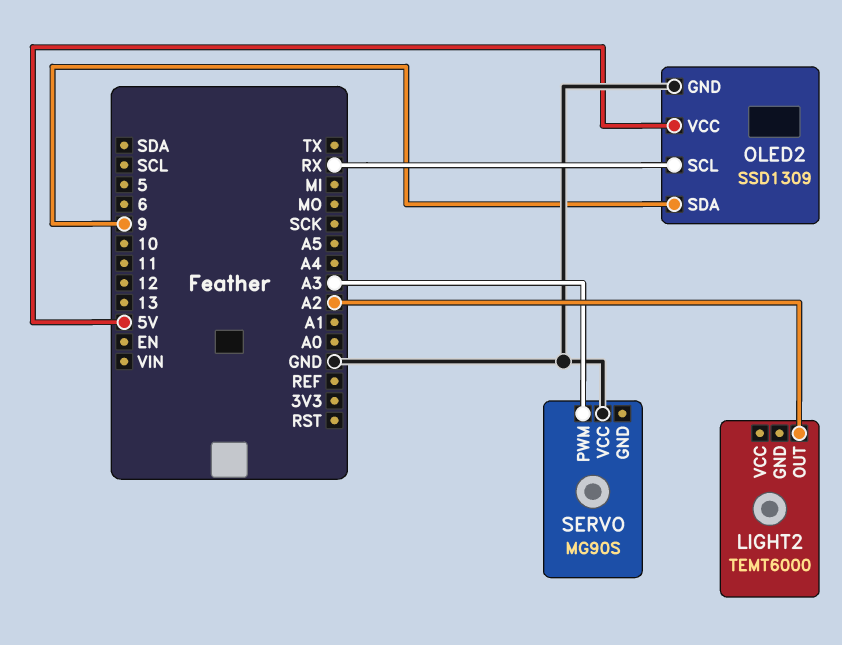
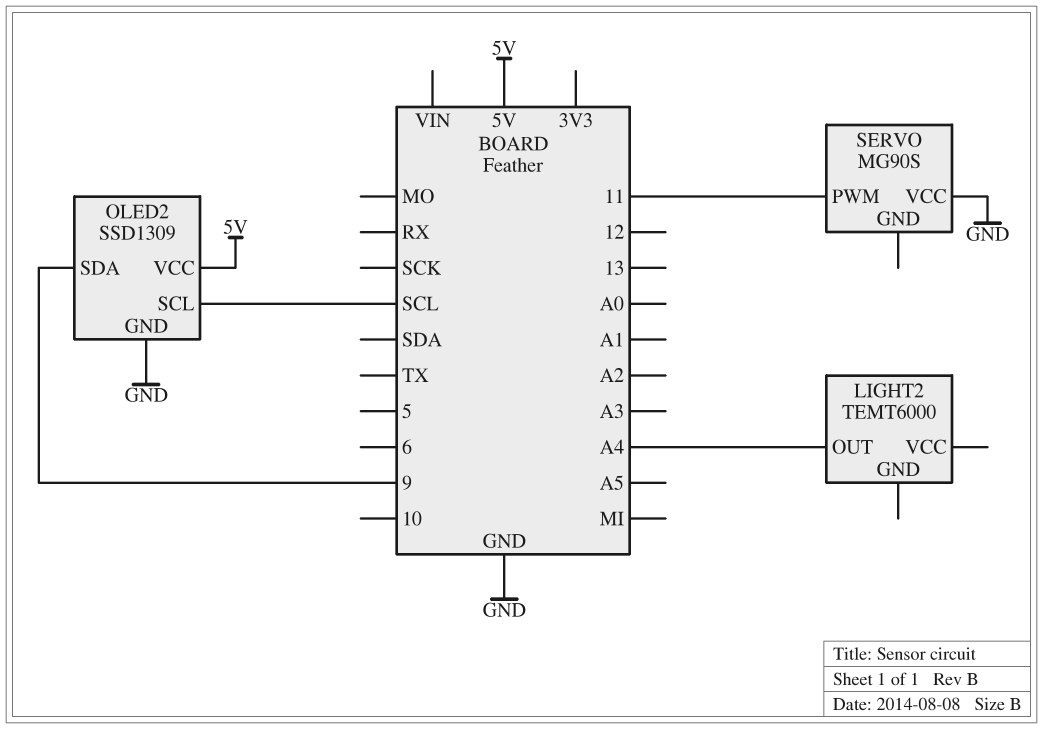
LIGHT2 pin OUT: A2 -> A4
OLED2 pin SCL: RX -> SCL
SERVO pin PWM: A3 -> 11

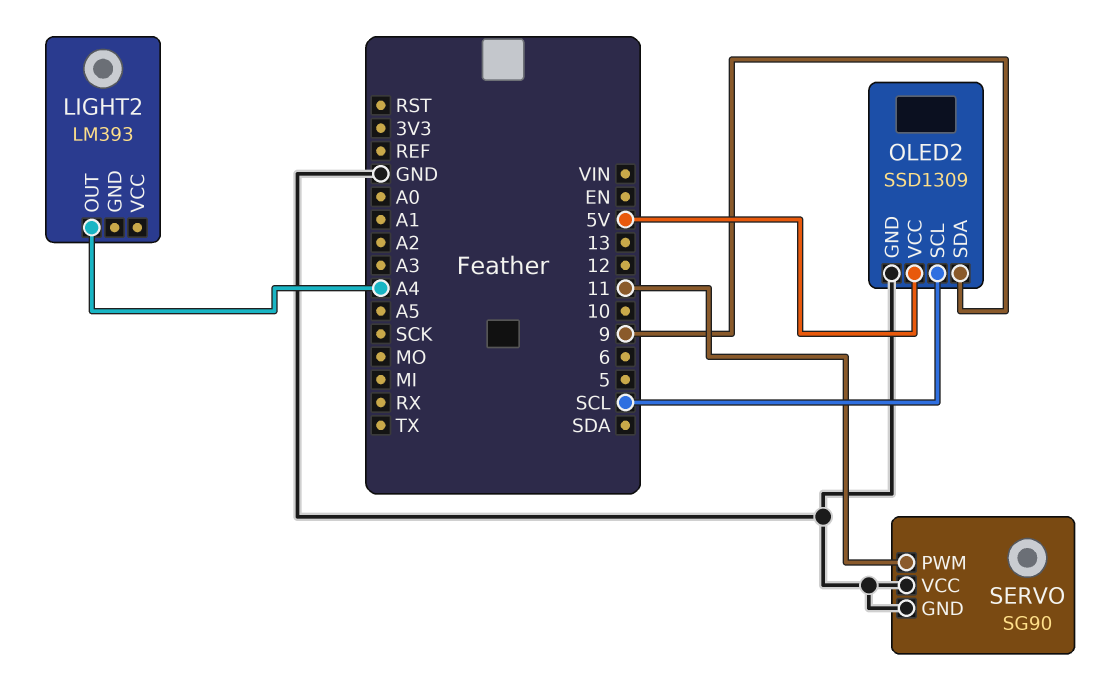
LIGHT2: TEMT6000 -> LM393
SERVO: MG90S -> SG90
SERVO pin GND: none -> GND

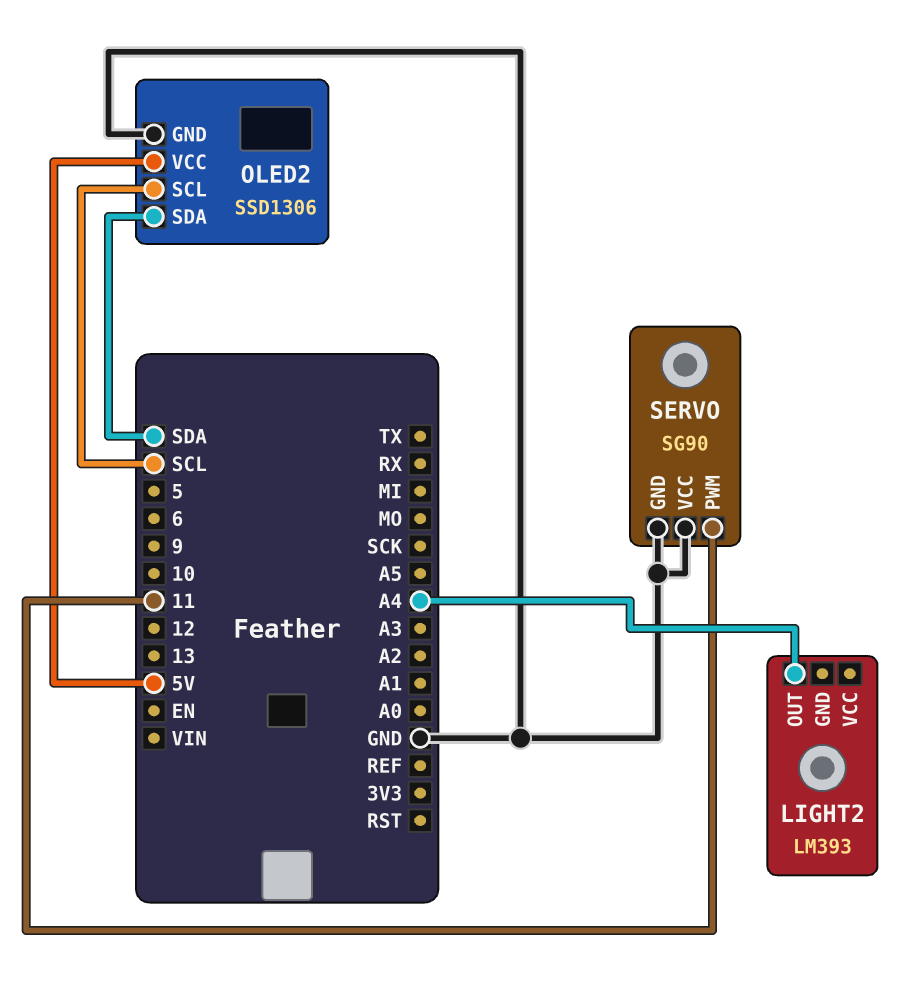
OLED2: SSD1309 -> SSD1306
OLED2 pin SDA: 9 -> SDA

